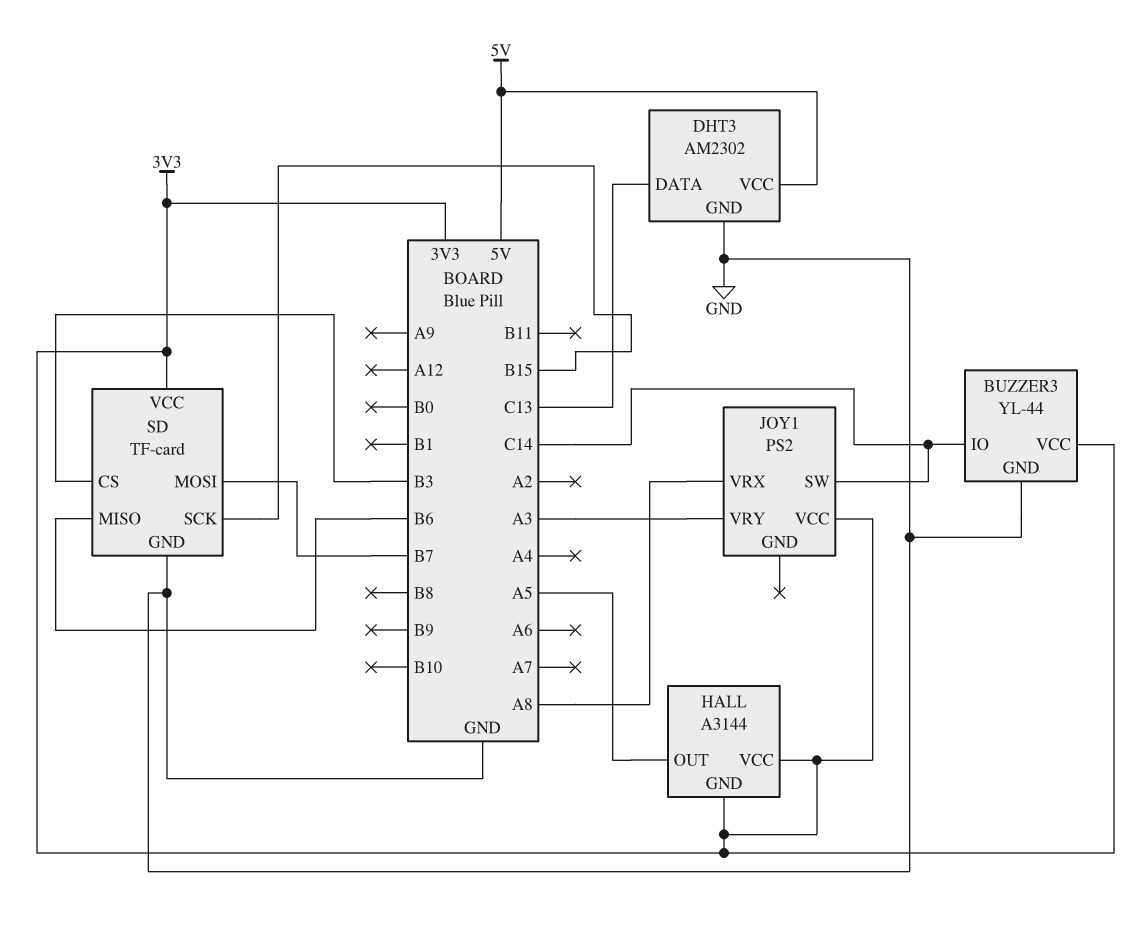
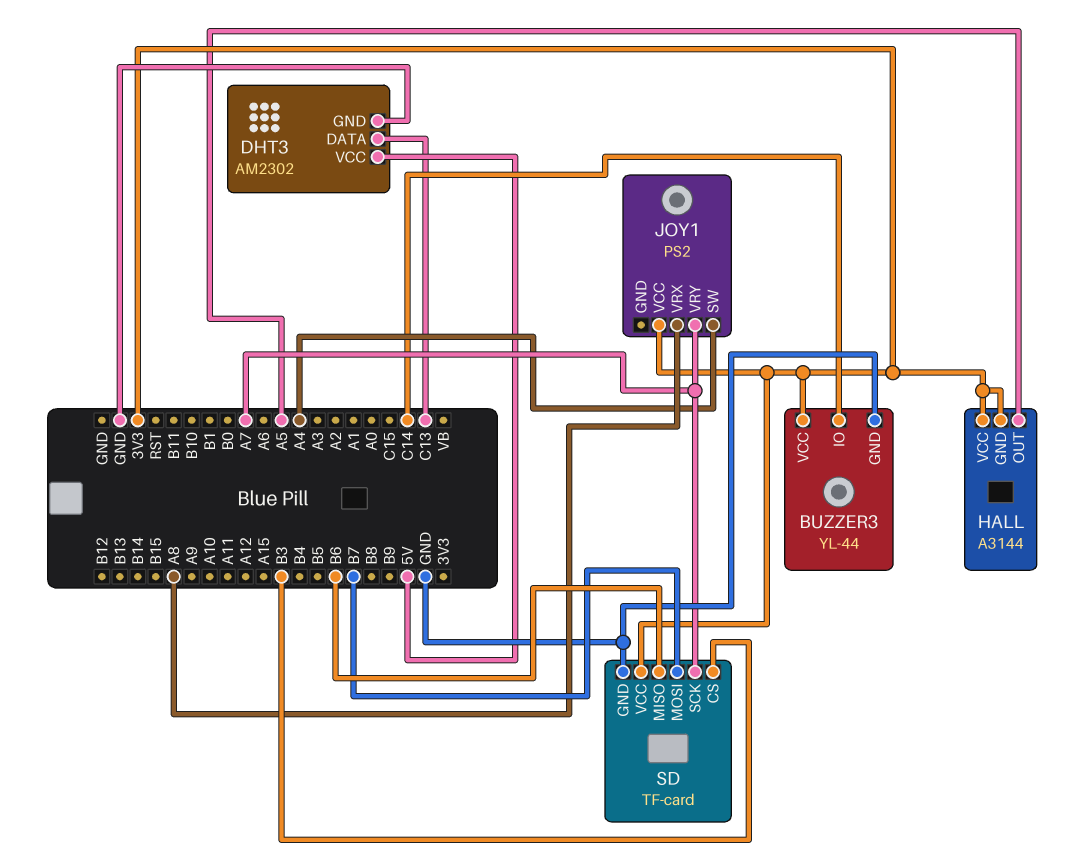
JOY1 pin SW: C14 -> A4
JOY1 pin VRY: A3 -> A7
SD pin SCK: B15 -> A7

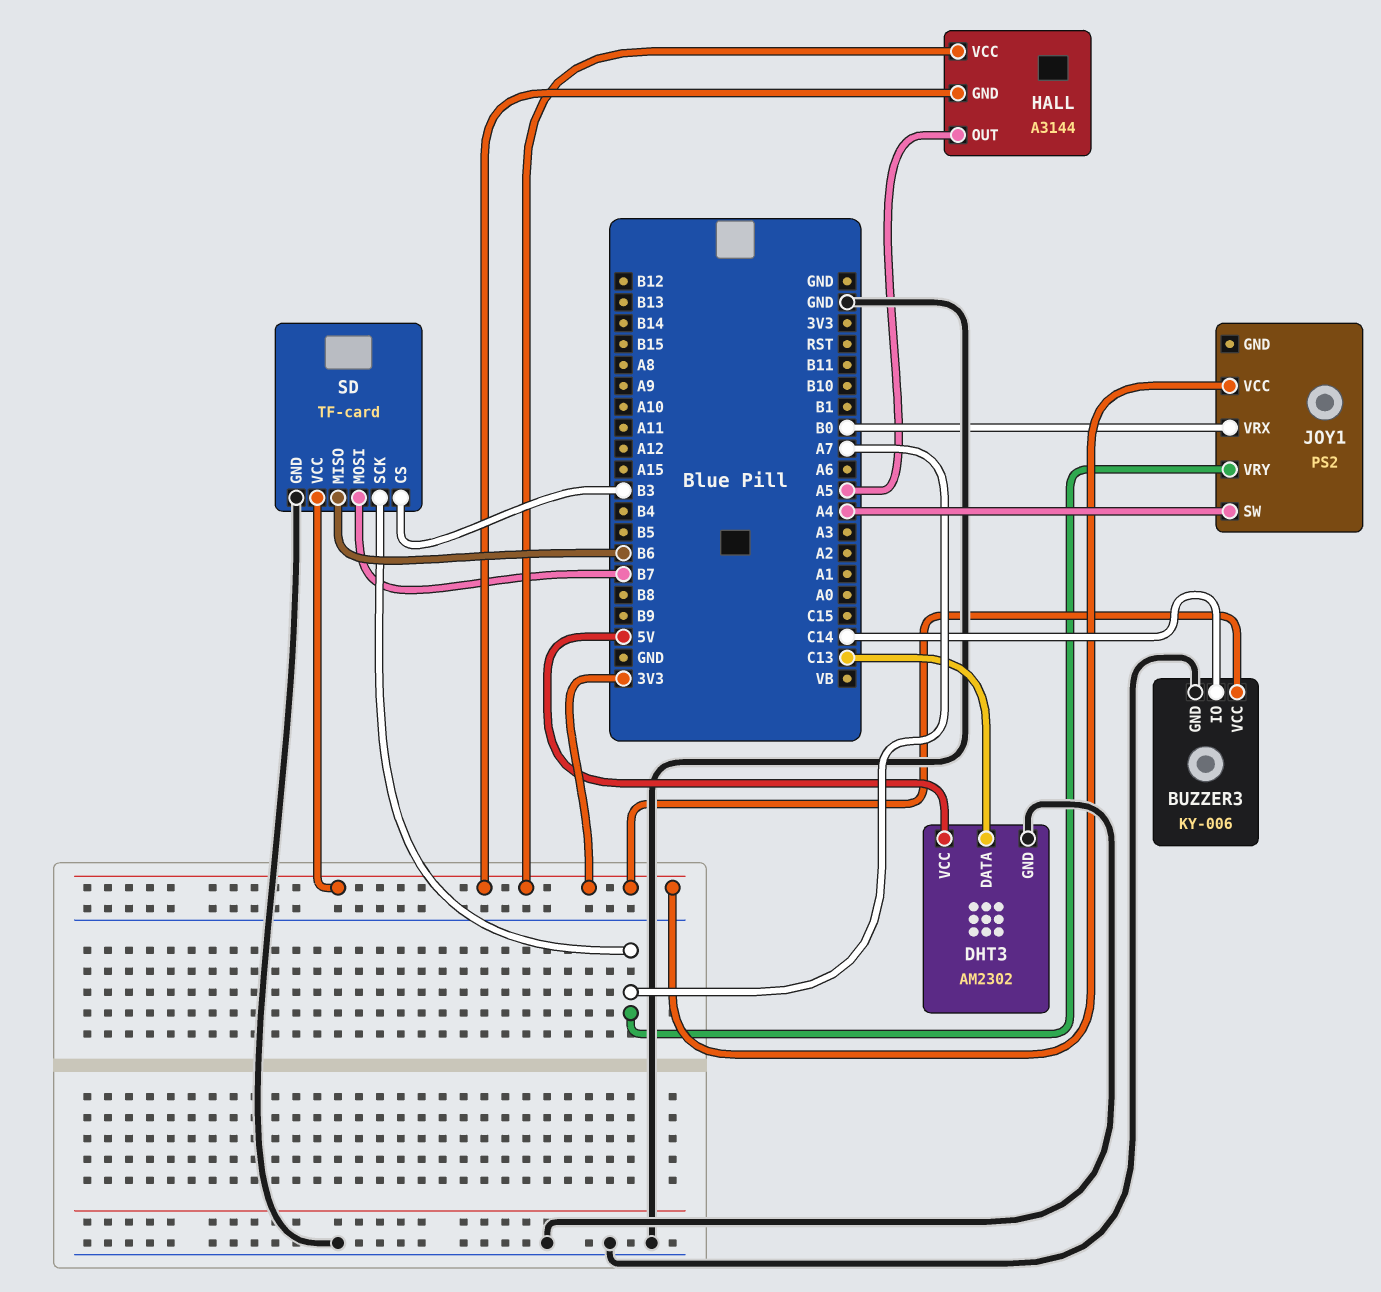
BUZZER3: YL-44 -> KY-006
JOY1 pin VRX: A8 -> B0

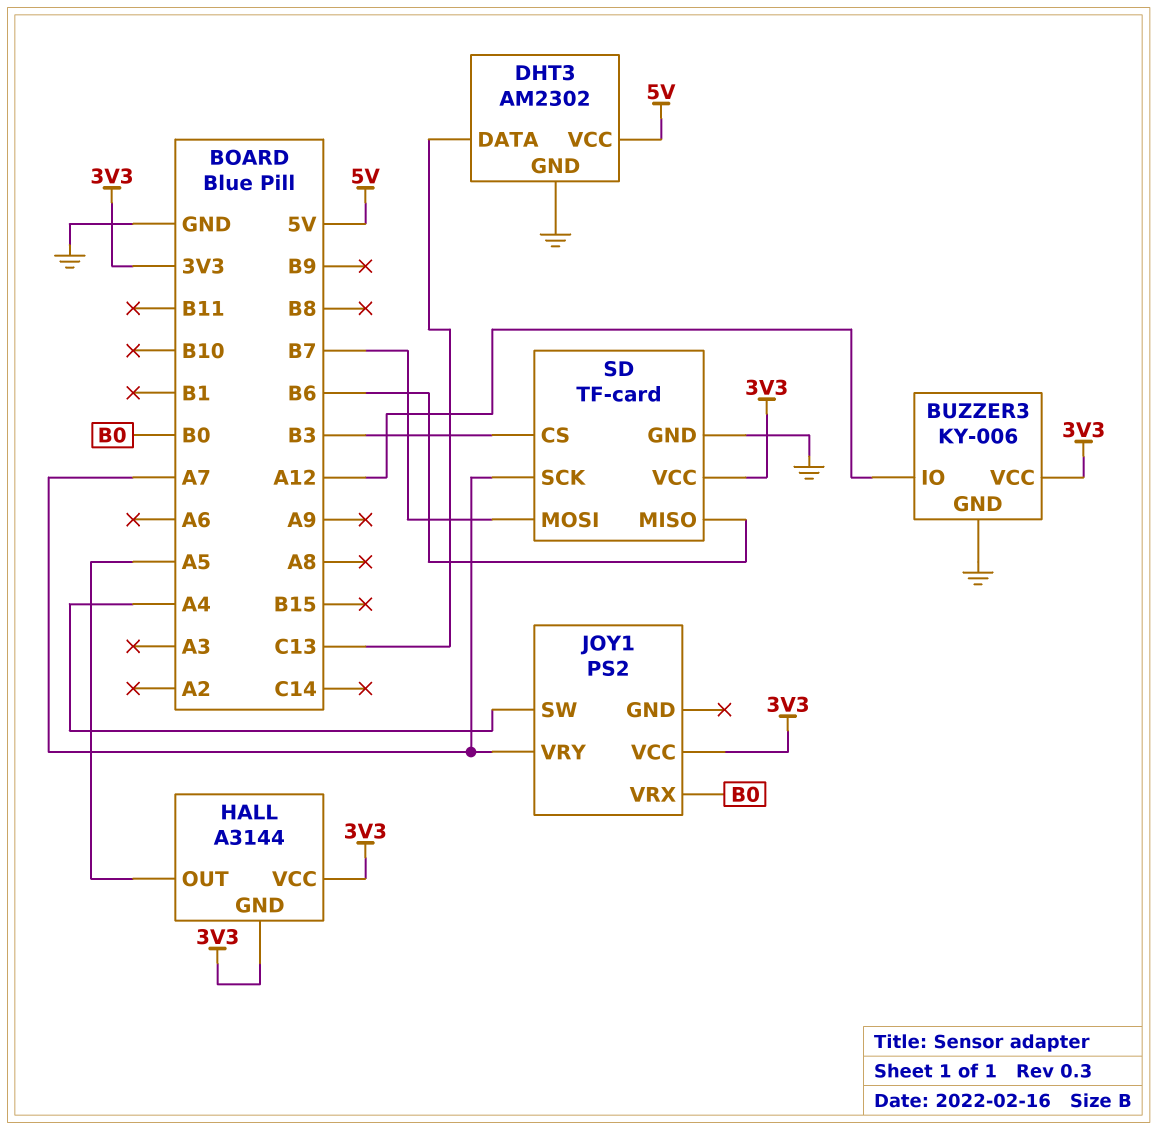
BUZZER3 pin IO: C14 -> A12

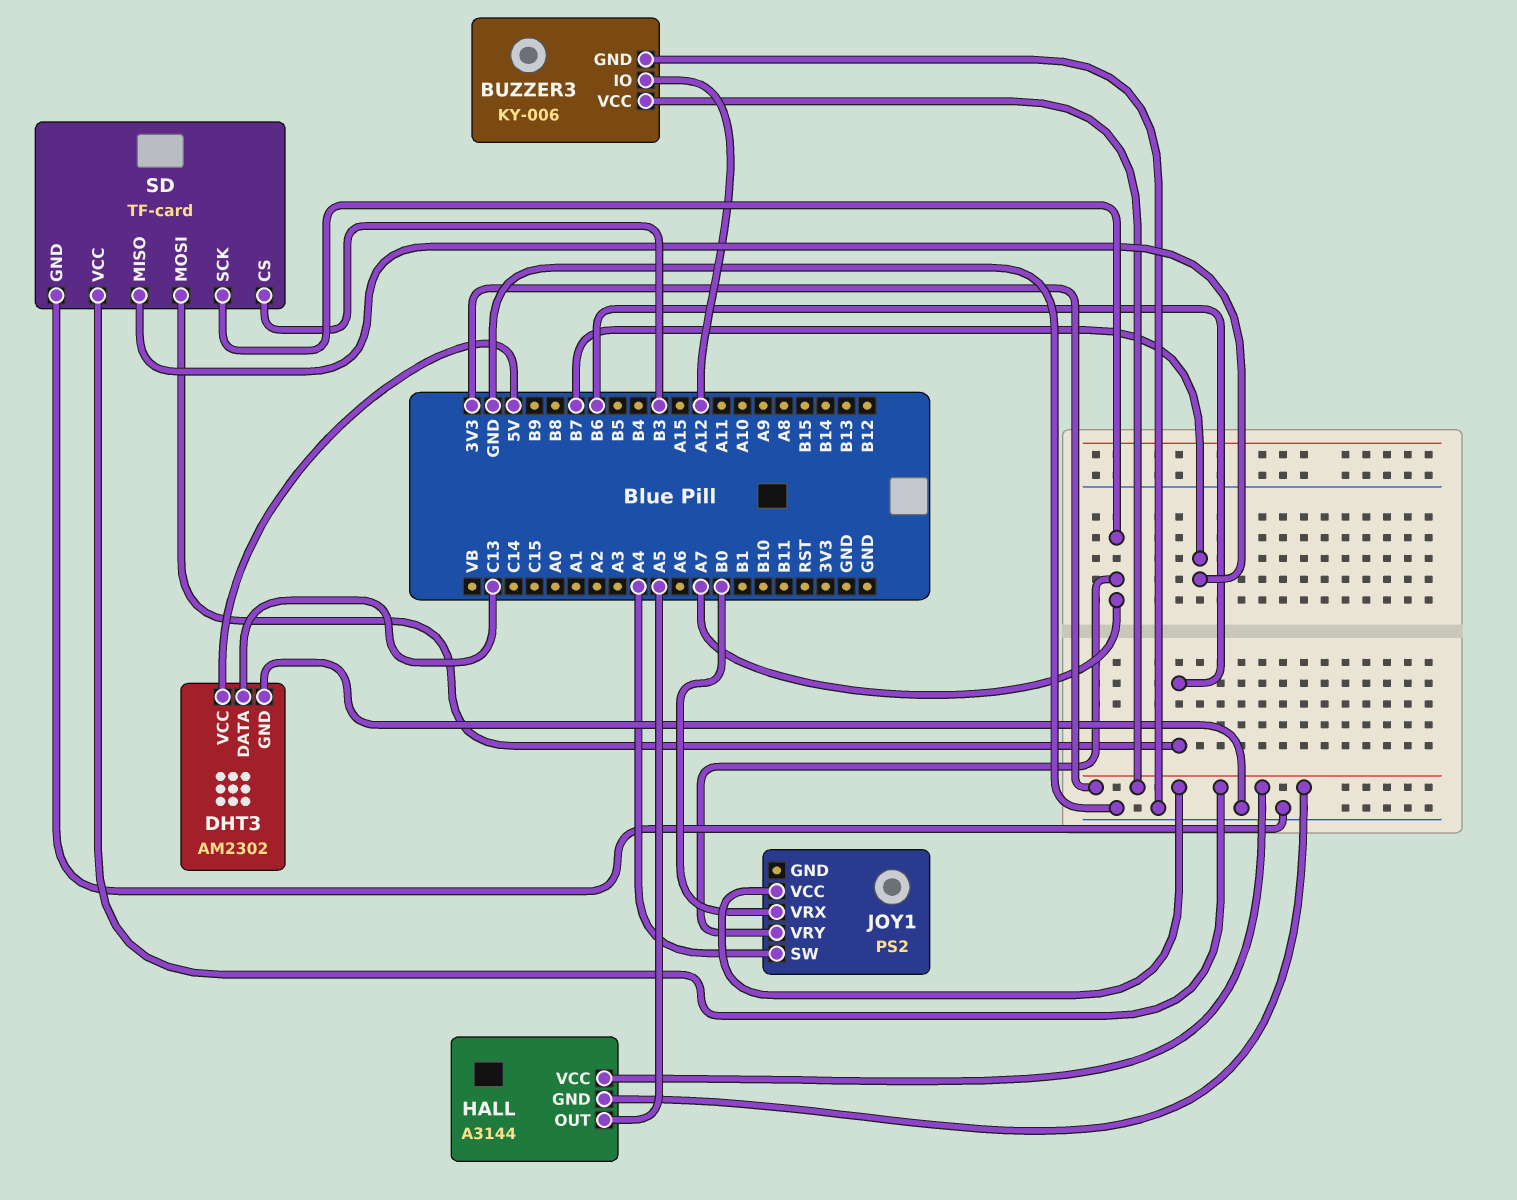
SD pin MISO: B6 -> B7
SD pin MOSI: B7 -> B6

